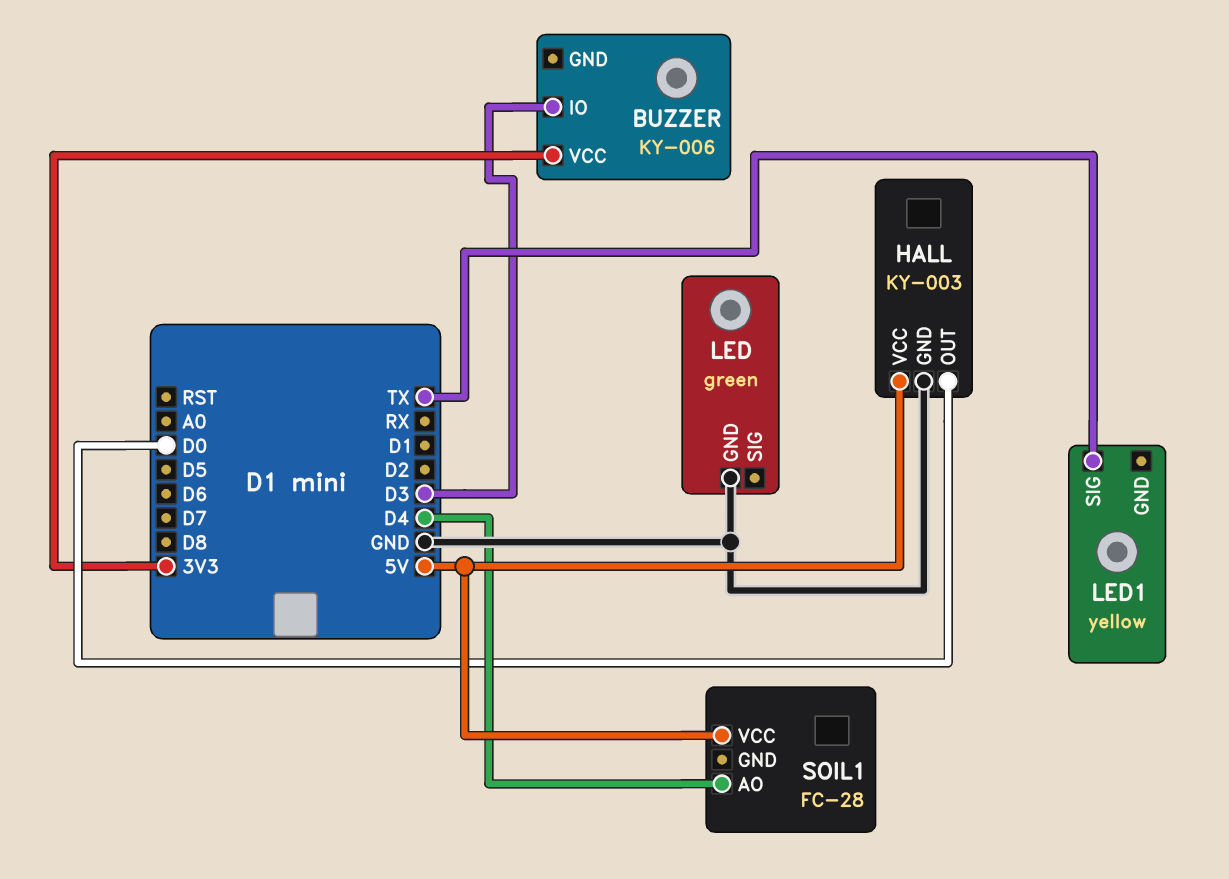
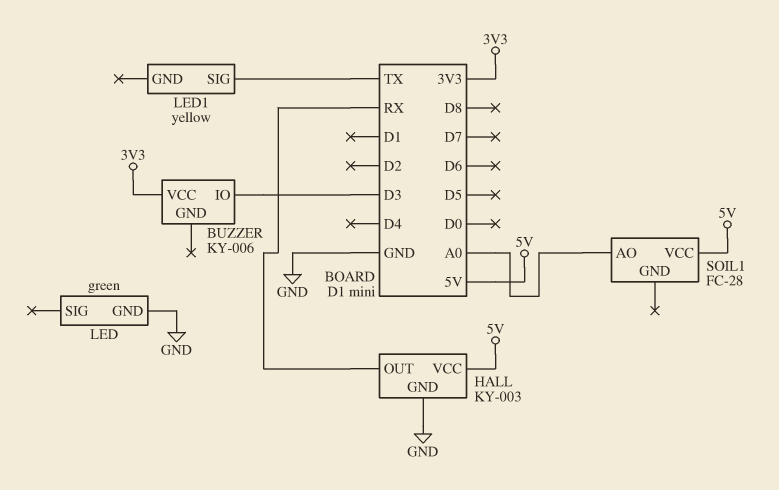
HALL pin OUT: D0 -> RX
SOIL1 pin AO: D4 -> A0

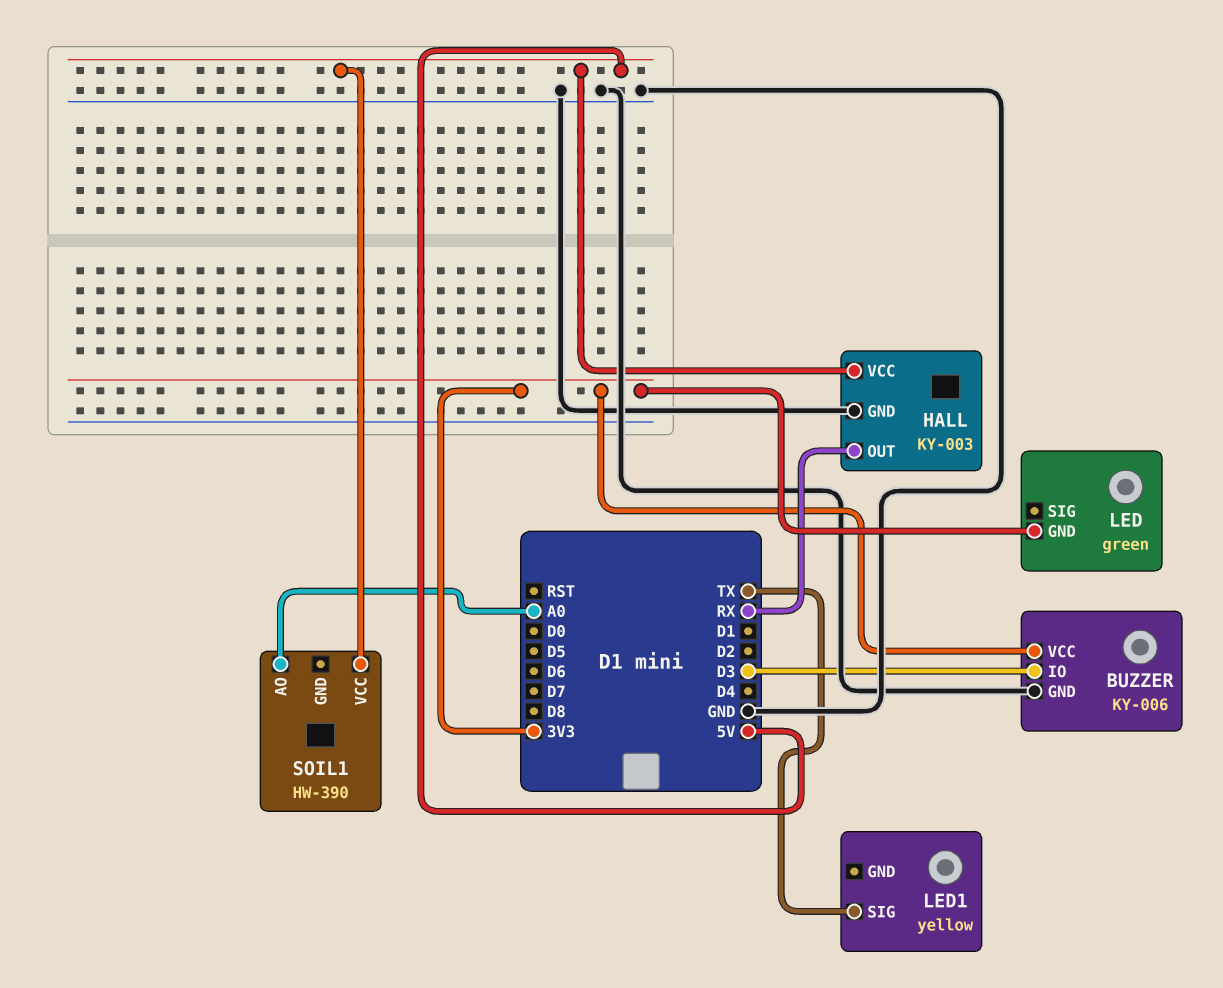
BUZZER pin GND: none -> GND
LED pin GND: GND -> 3V3
SOIL1: FC-28 -> HW-390

